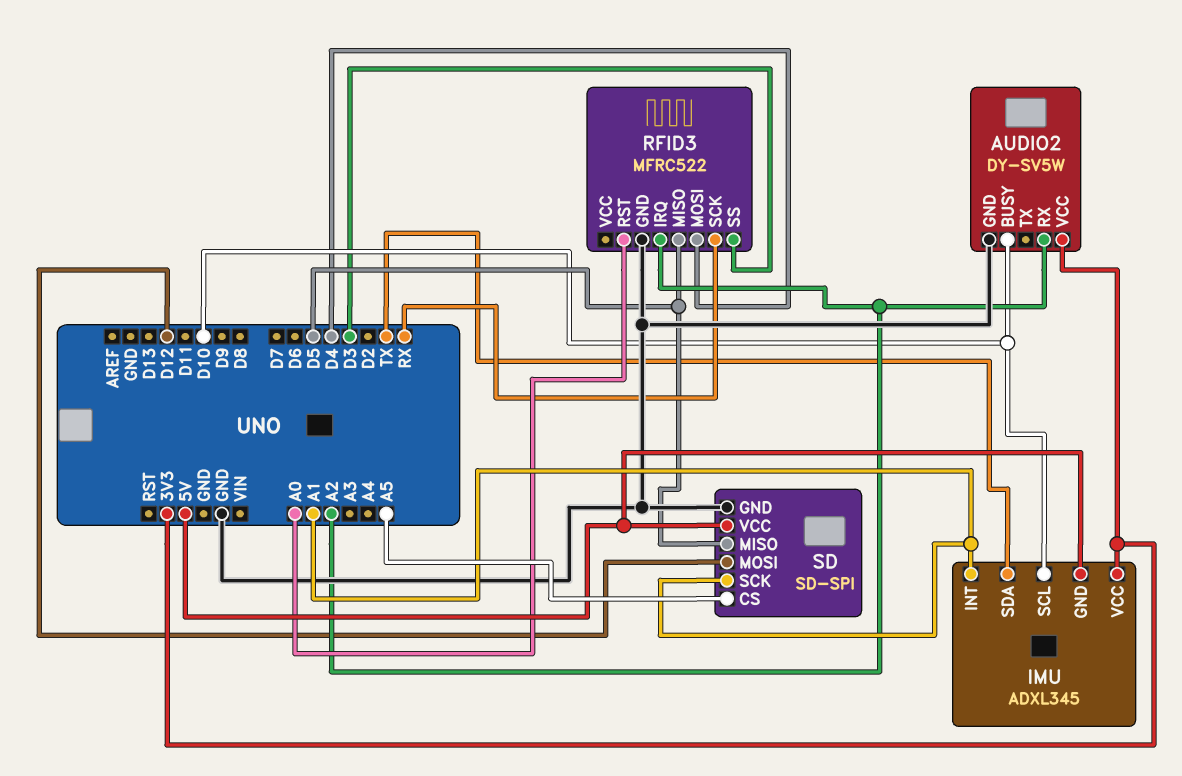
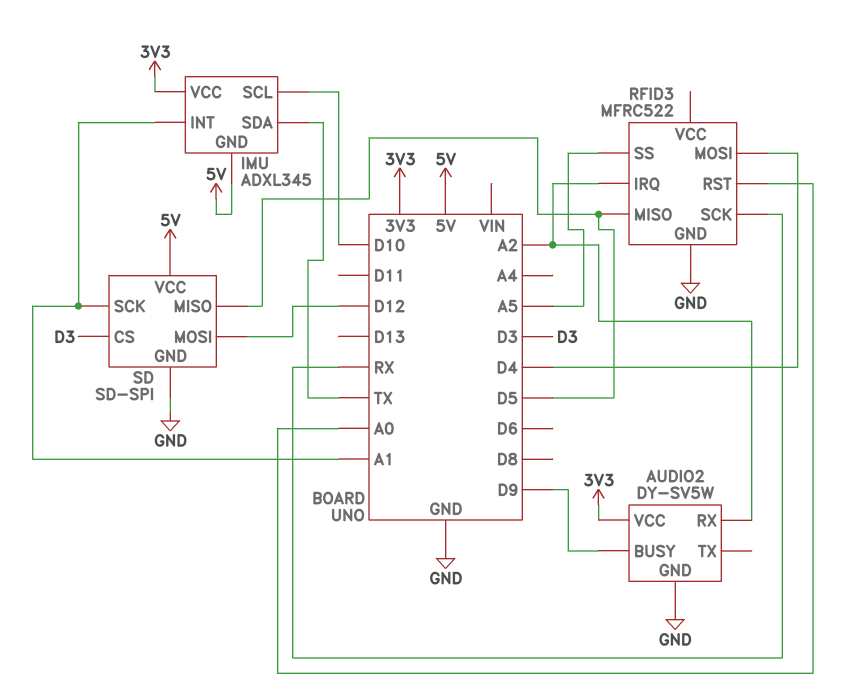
AUDIO2 pin BUSY: D10 -> D9
RFID3 pin SS: D3 -> A5
SD pin CS: A5 -> D3

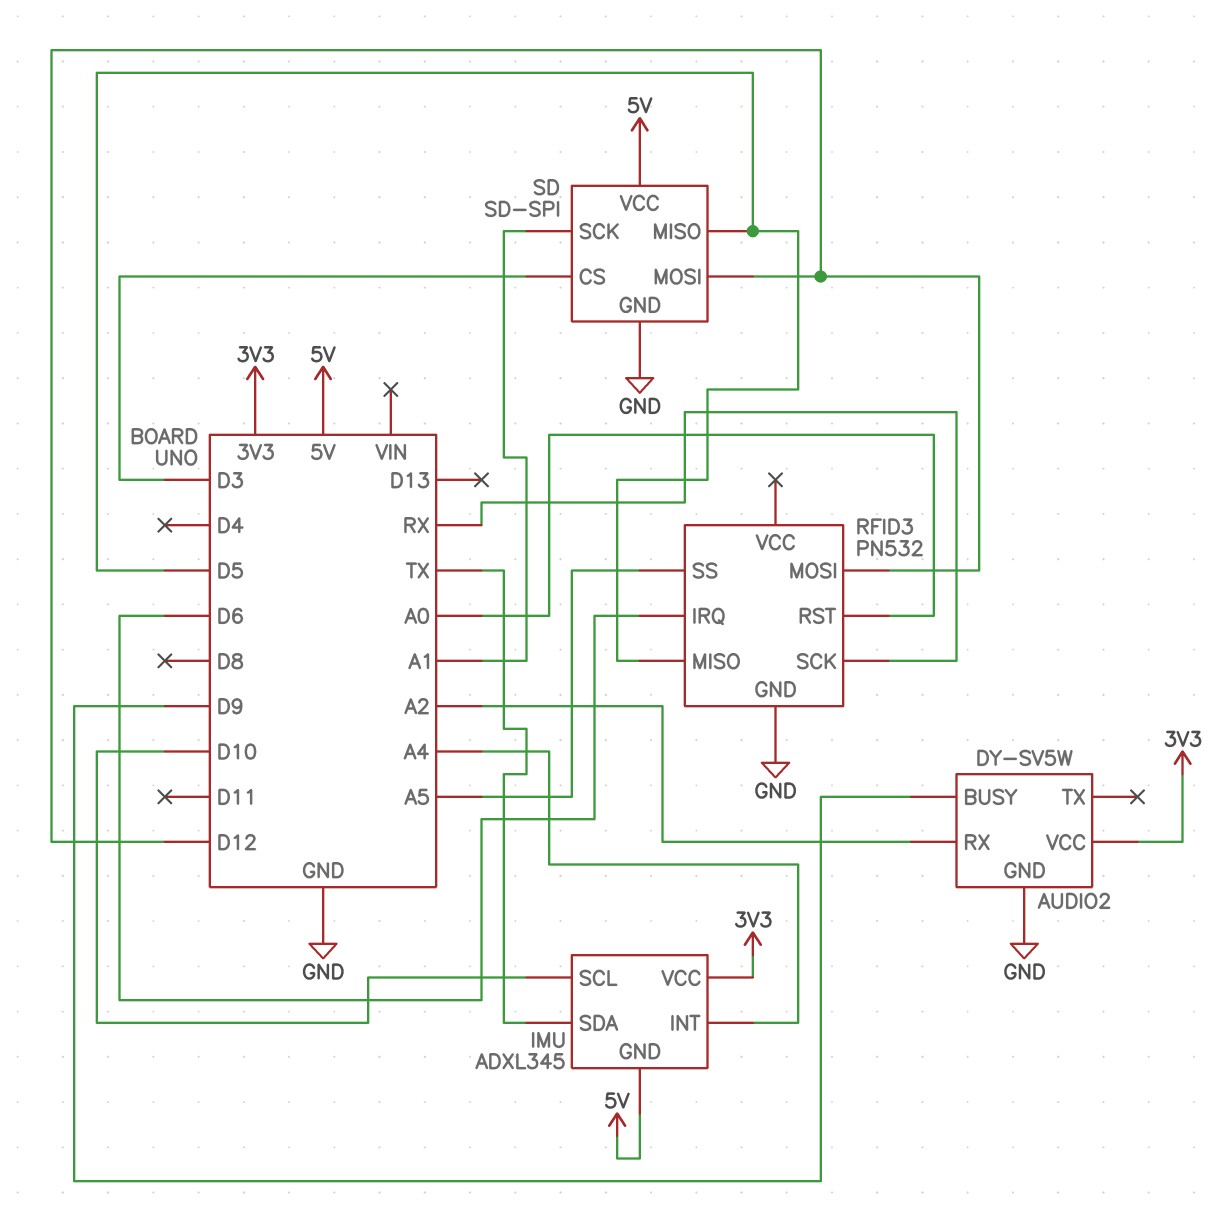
IMU pin INT: A1 -> A4
RFID3: MFRC522 -> PN532
RFID3 pin IRQ: A2 -> D6
RFID3 pin MOSI: D4 -> D12

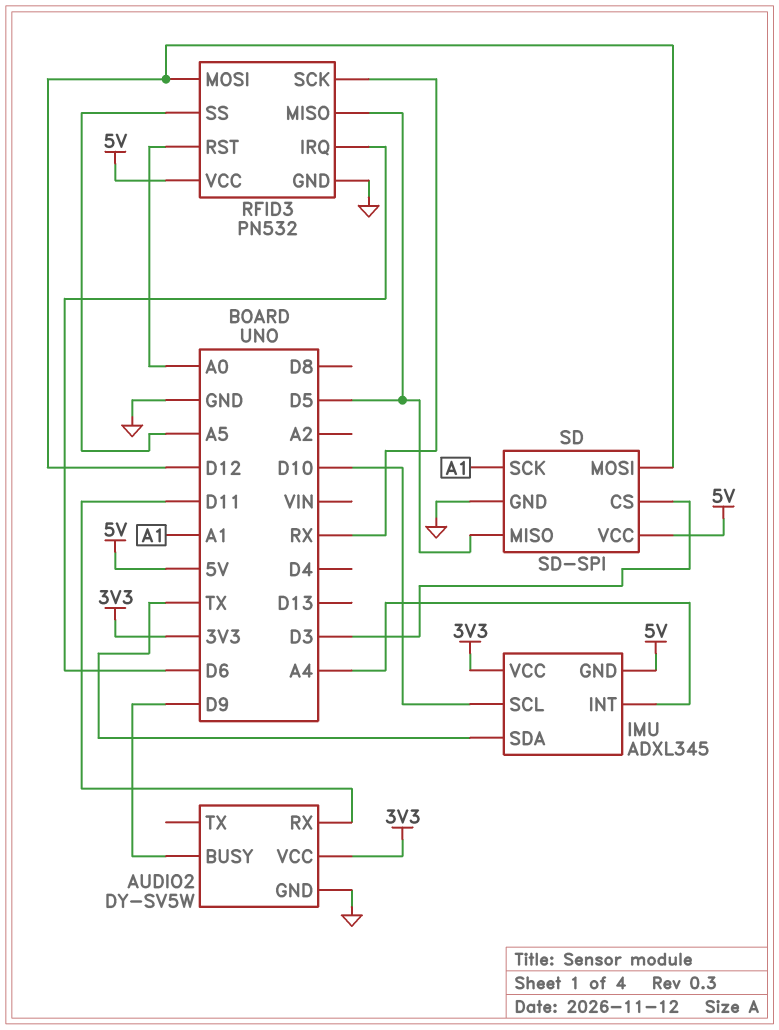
AUDIO2 pin RX: A2 -> D11
RFID3 pin VCC: none -> 5V

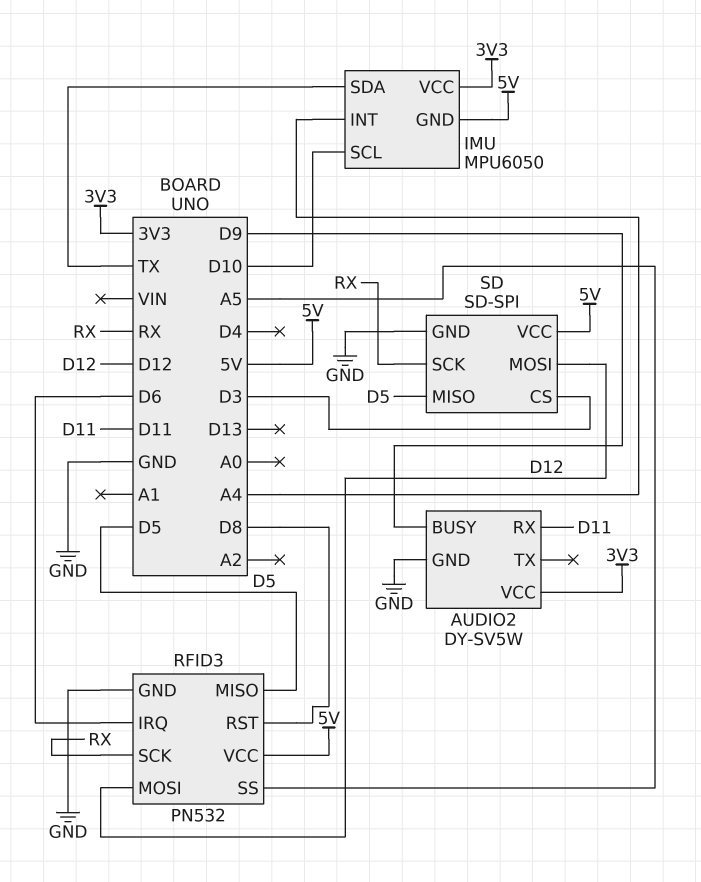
IMU: ADXL345 -> MPU6050
RFID3 pin RST: A0 -> D8
SD pin SCK: A1 -> RX

